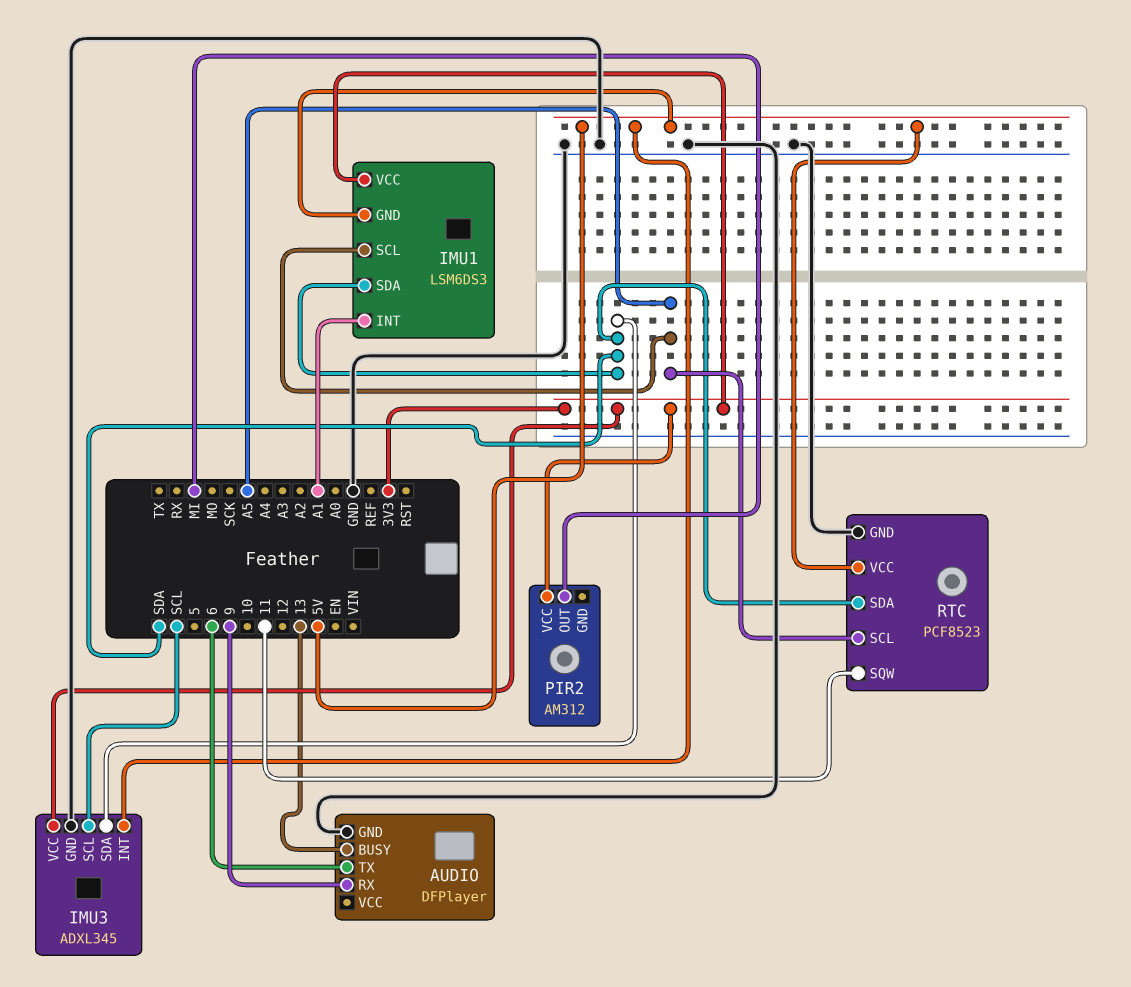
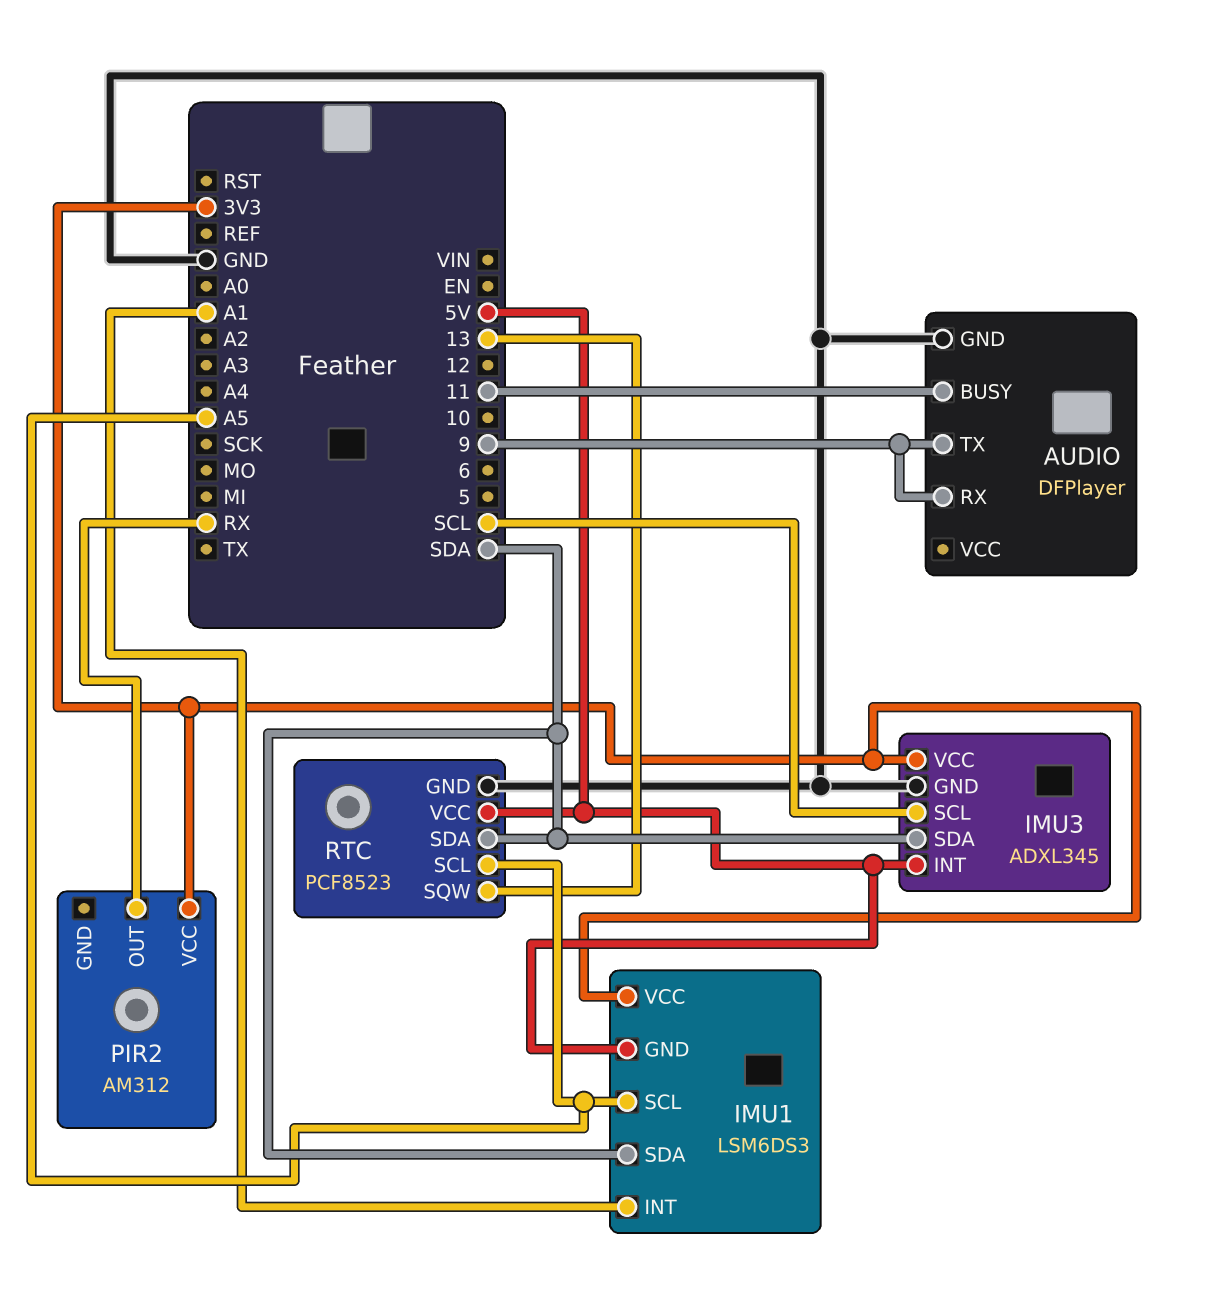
AUDIO pin BUSY: 13 -> 11
AUDIO pin TX: 6 -> 9
PIR2 pin OUT: MI -> RX
RTC pin SQW: 11 -> 13

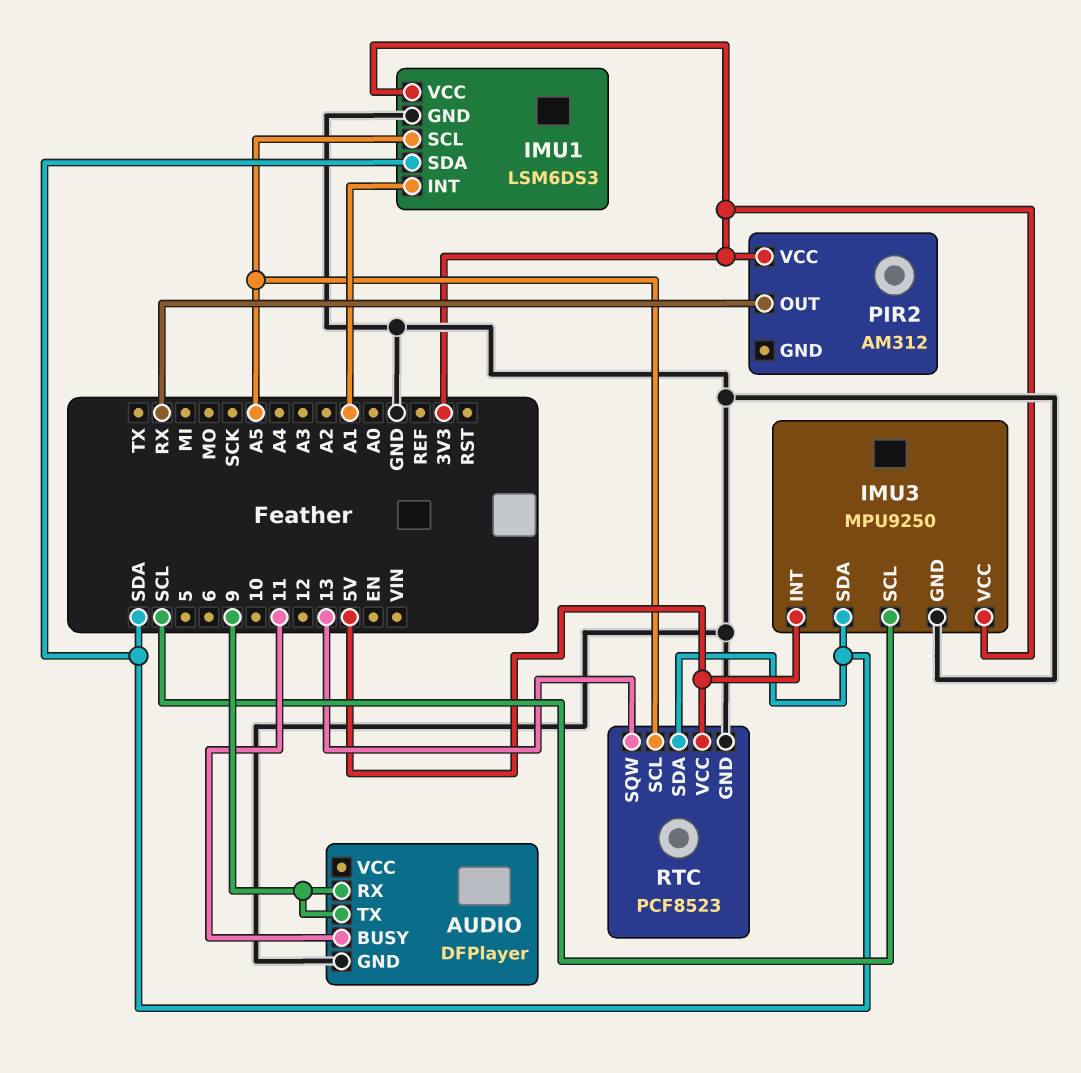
IMU1 pin GND: 5V -> GND
IMU3: ADXL345 -> MPU9250

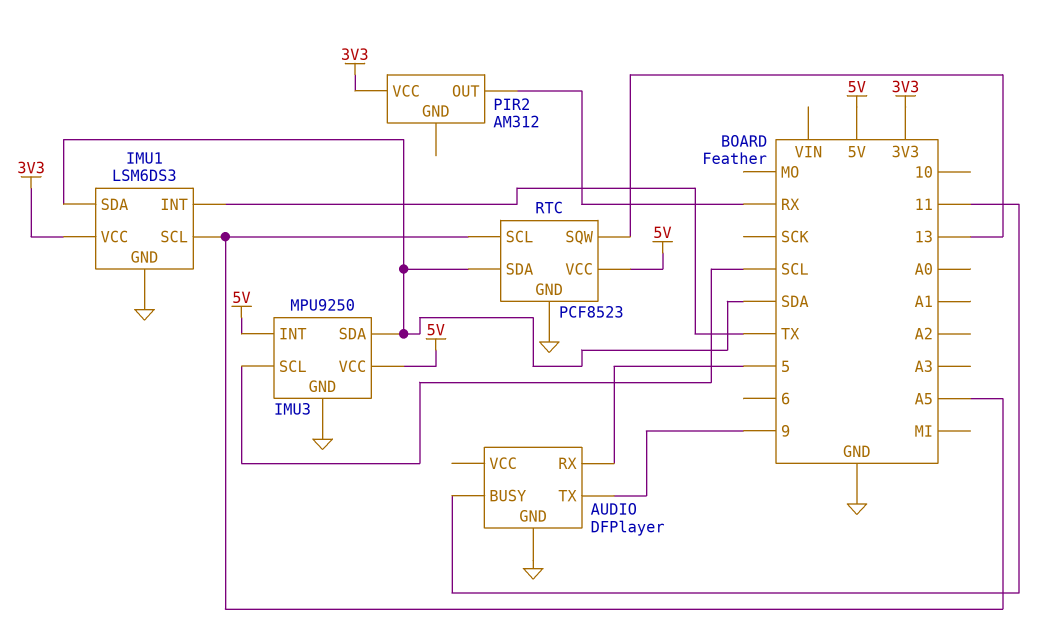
AUDIO pin RX: 9 -> 5
IMU1 pin INT: A1 -> TX
IMU3 pin VCC: 3V3 -> 5V

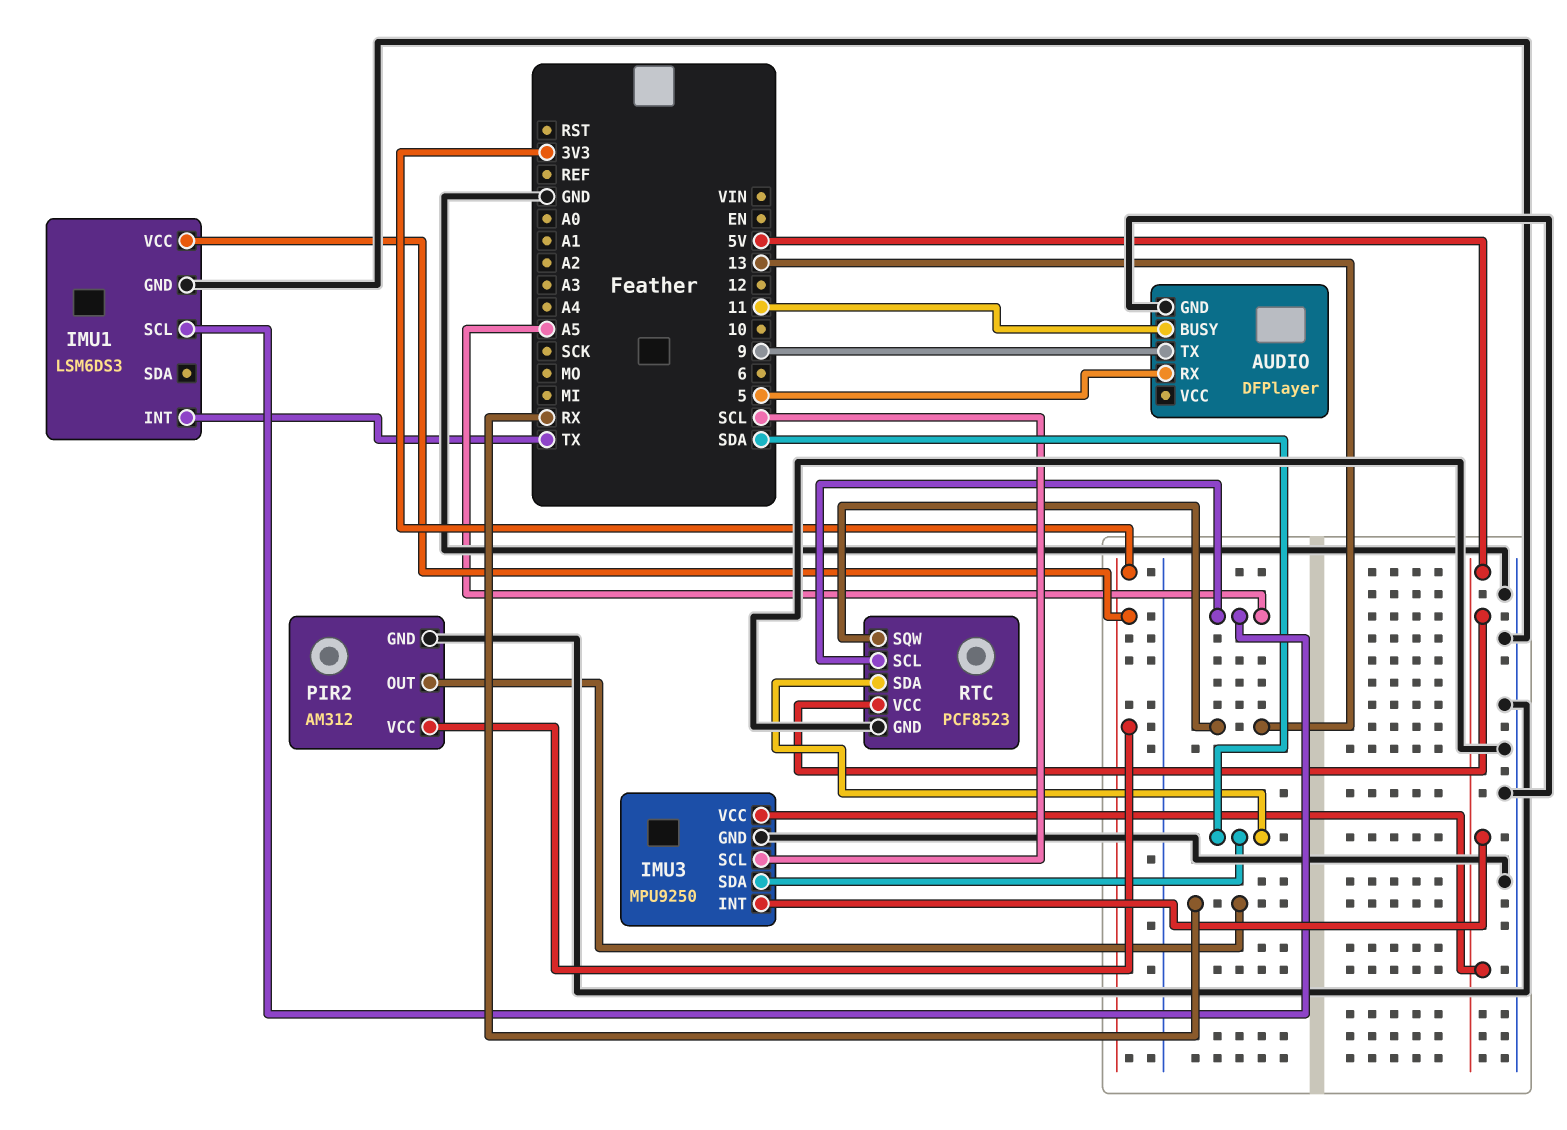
IMU1 pin SDA: SDA -> none
PIR2 pin GND: none -> GND

